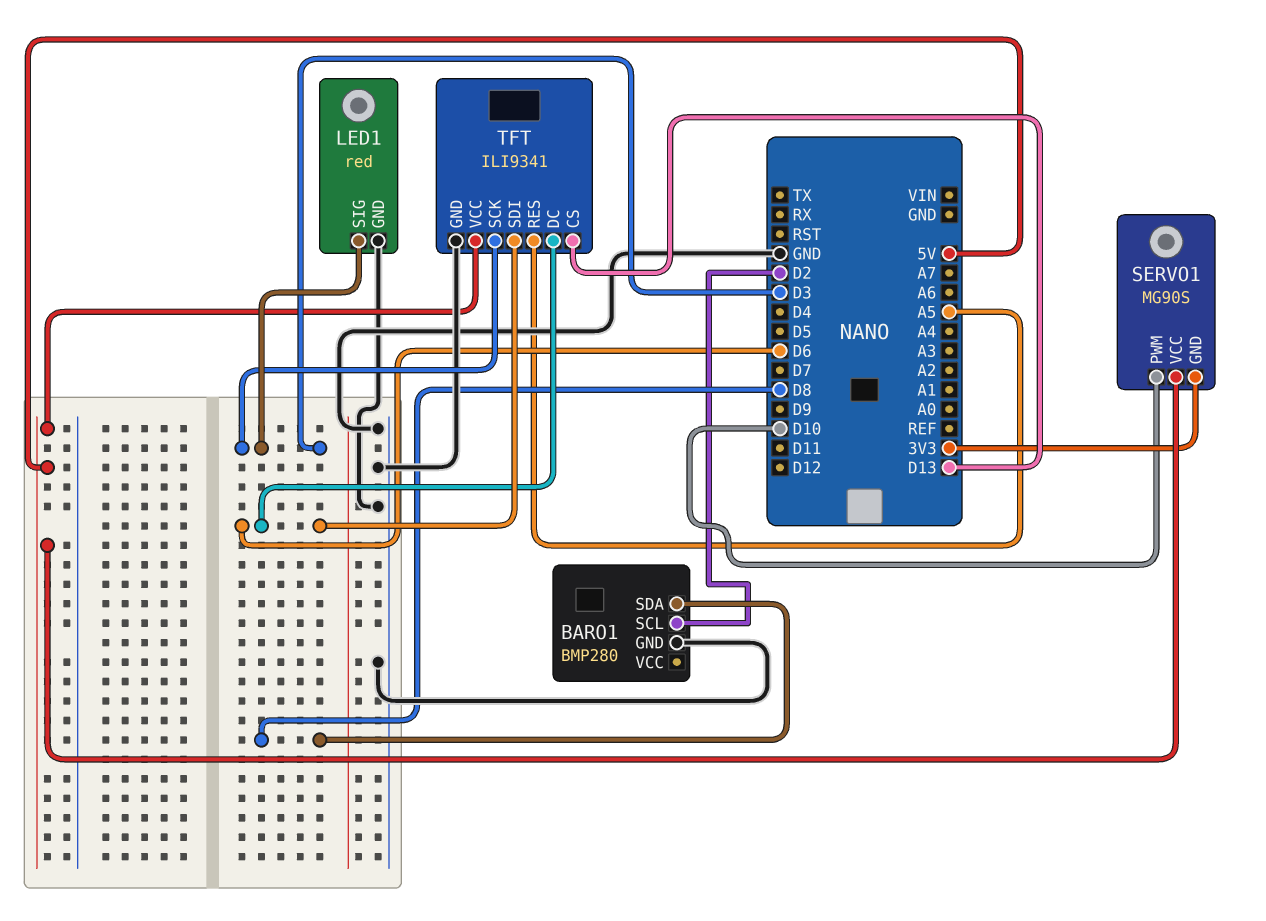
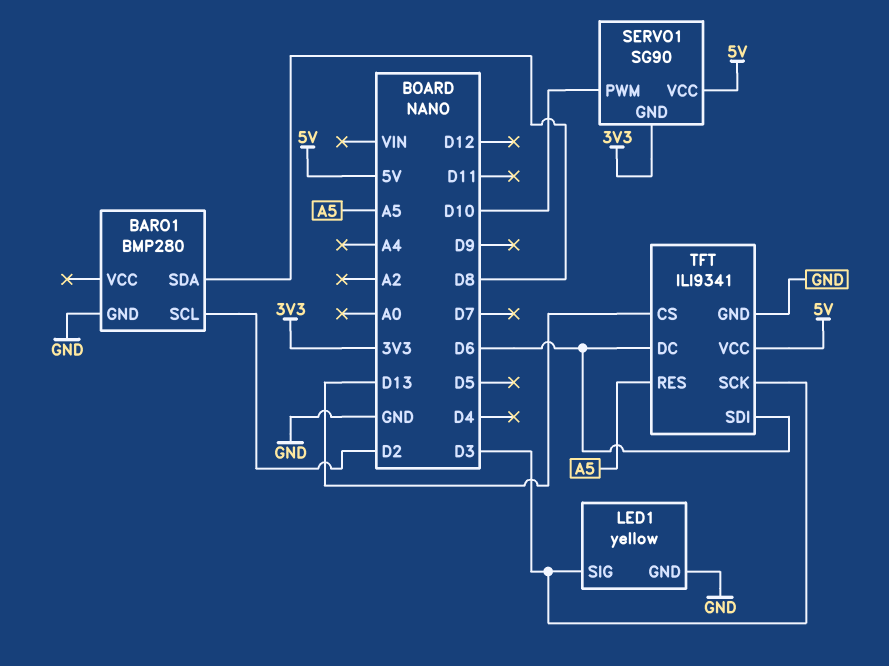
LED1: red -> yellow
SERVO1: MG90S -> SG90

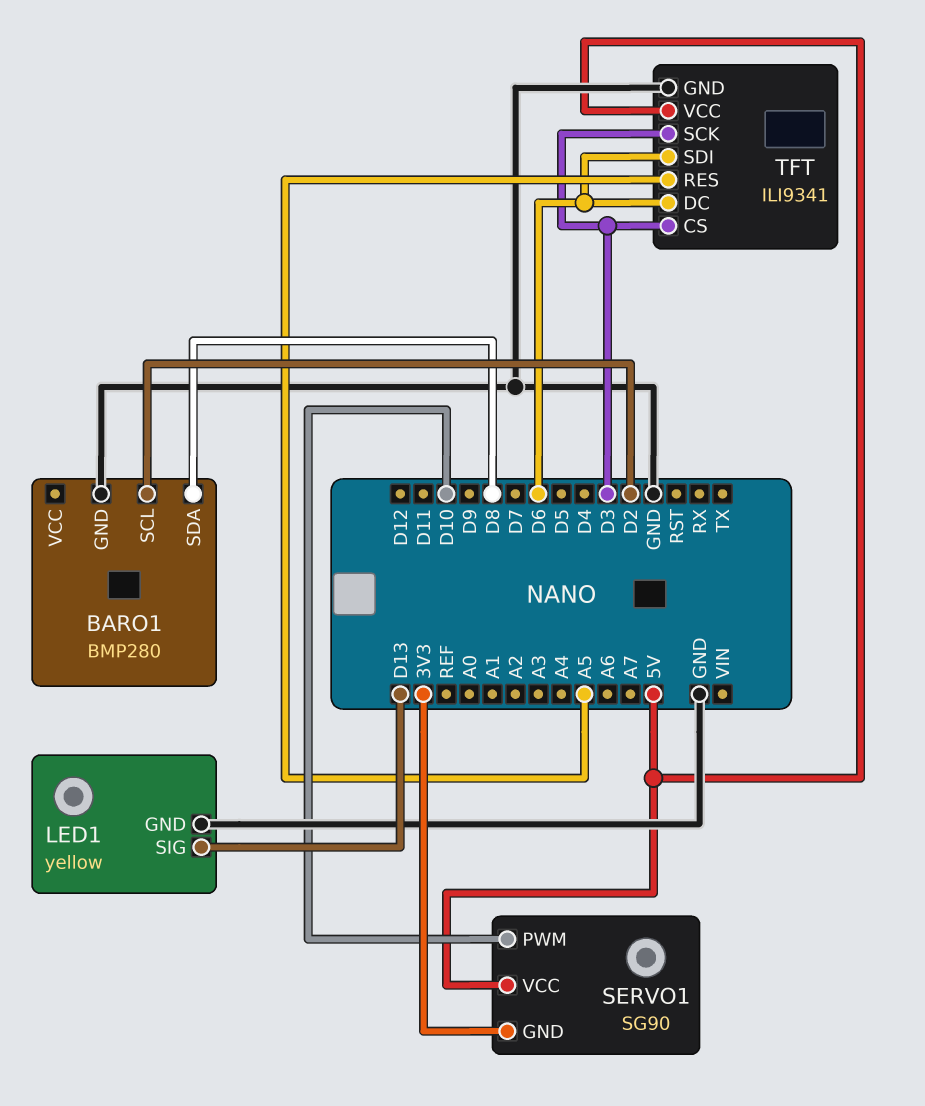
LED1 pin SIG: D3 -> D13
TFT pin CS: D13 -> D3

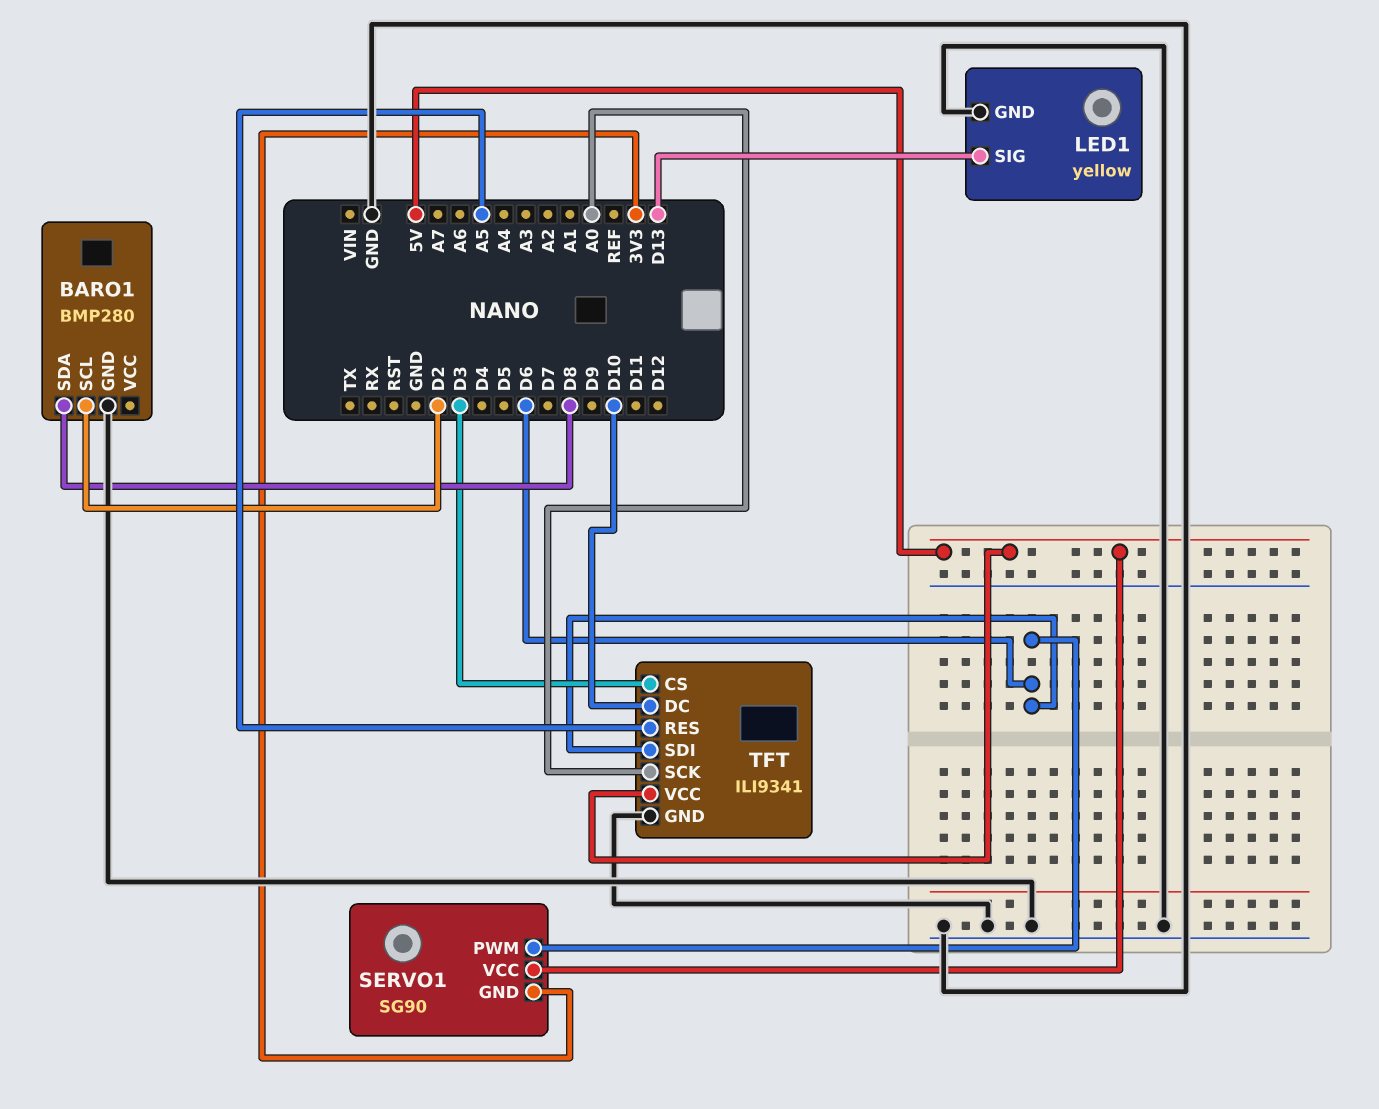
SERVO1 pin PWM: D10 -> D6
TFT pin DC: D6 -> D10
TFT pin SCK: D3 -> A0

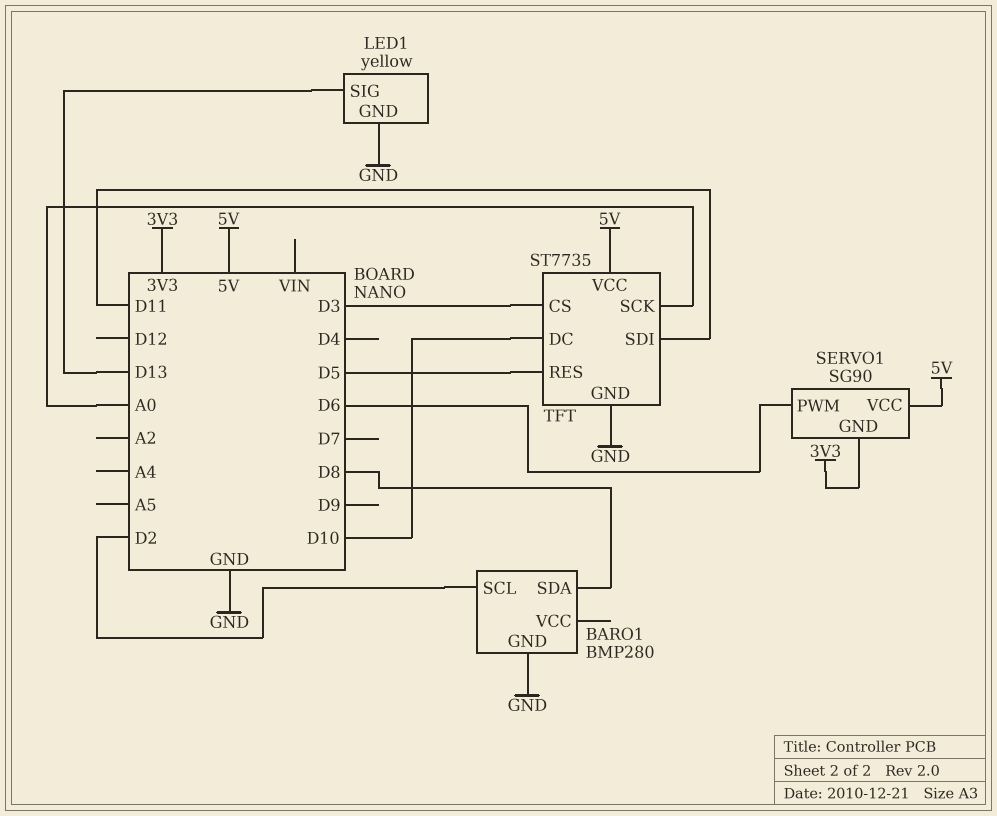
TFT: ILI9341 -> ST7735
TFT pin RES: A5 -> D5
TFT pin SDI: D6 -> D11

